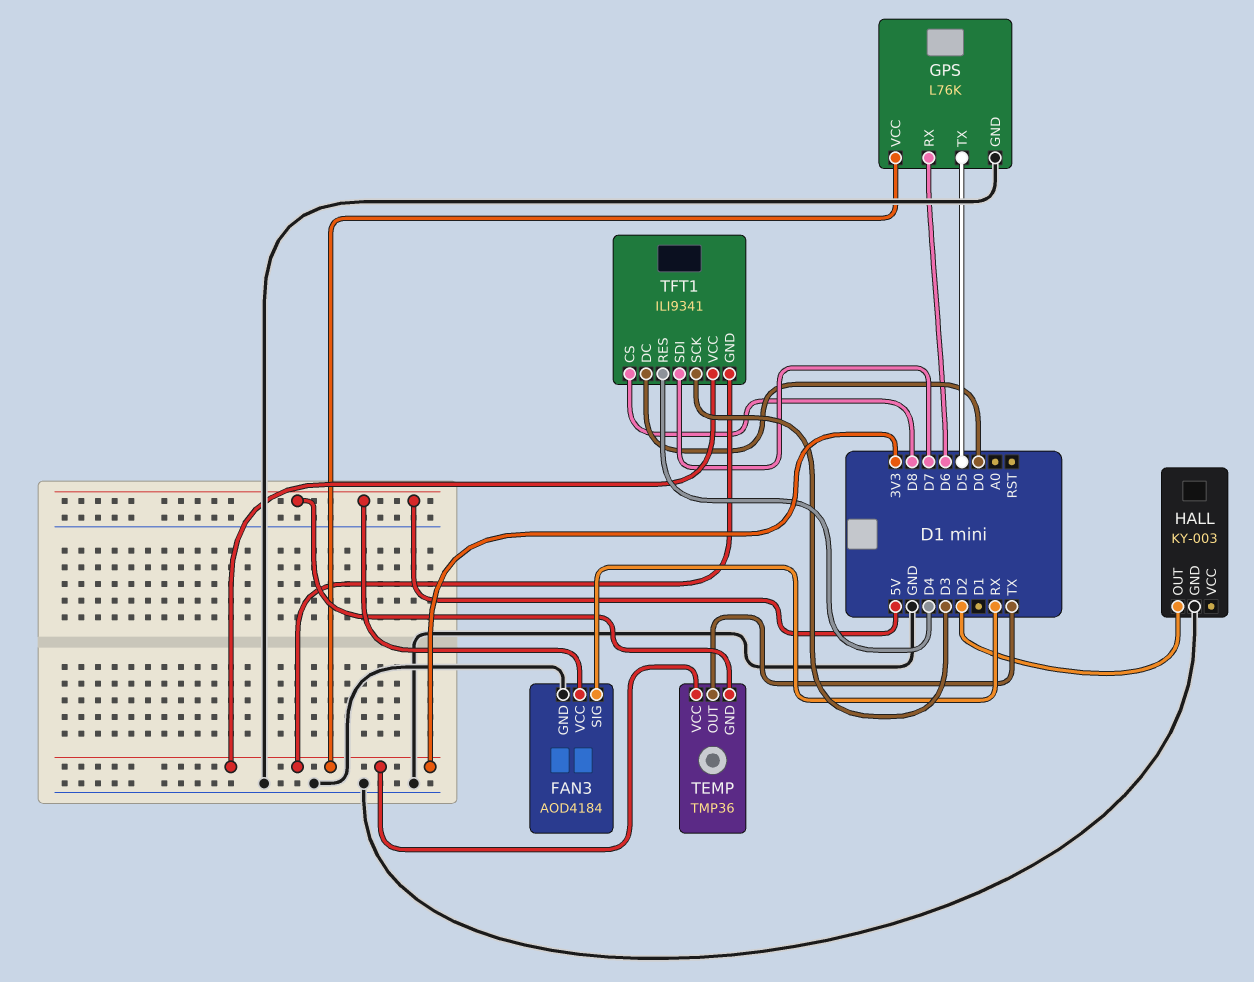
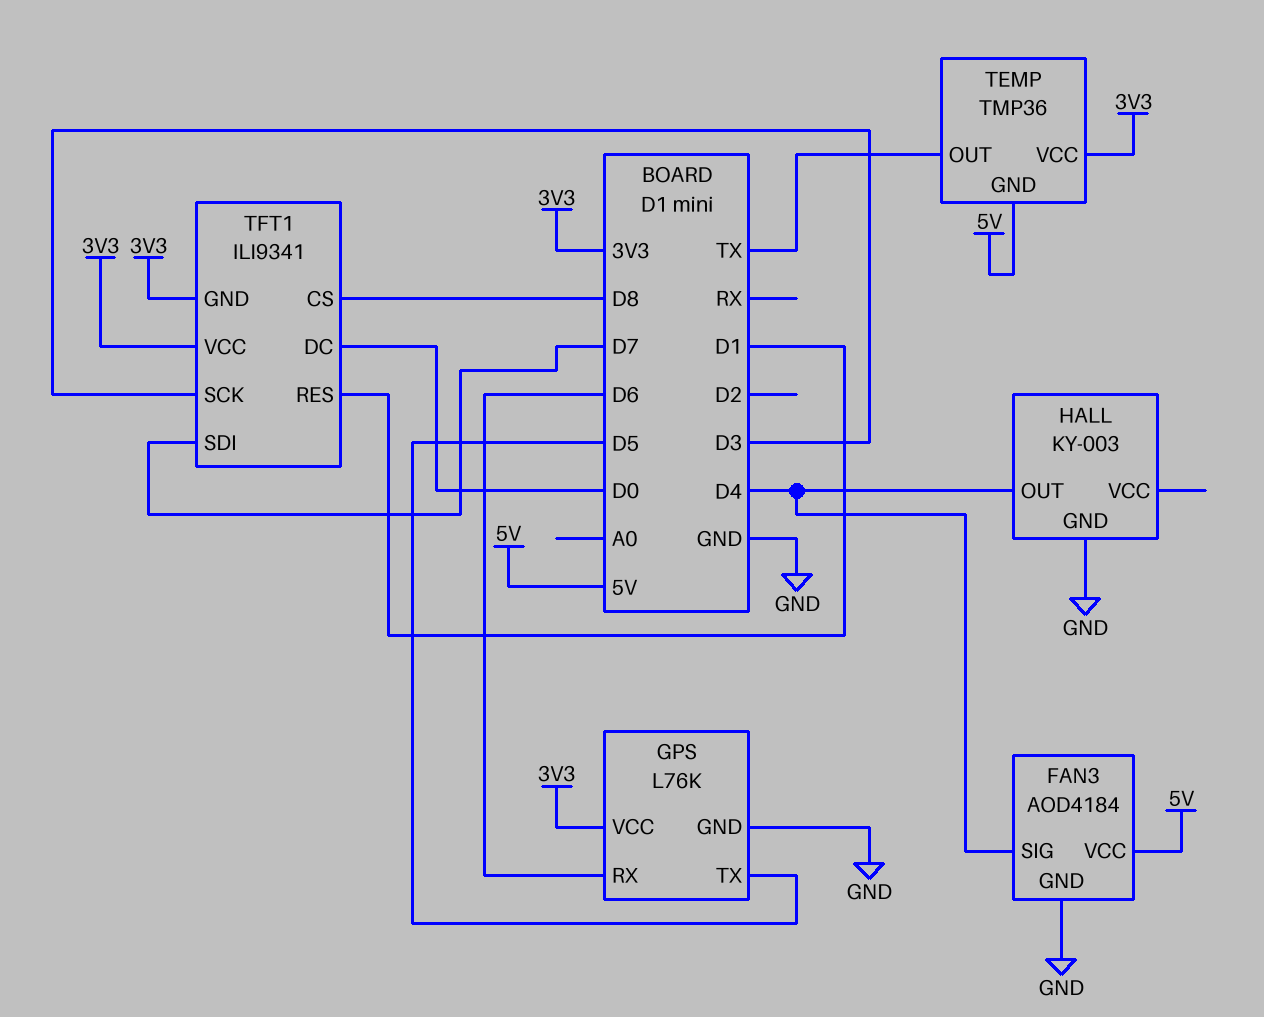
FAN3 pin SIG: RX -> D4
HALL pin OUT: D2 -> D4
TFT1 pin RES: D4 -> D1

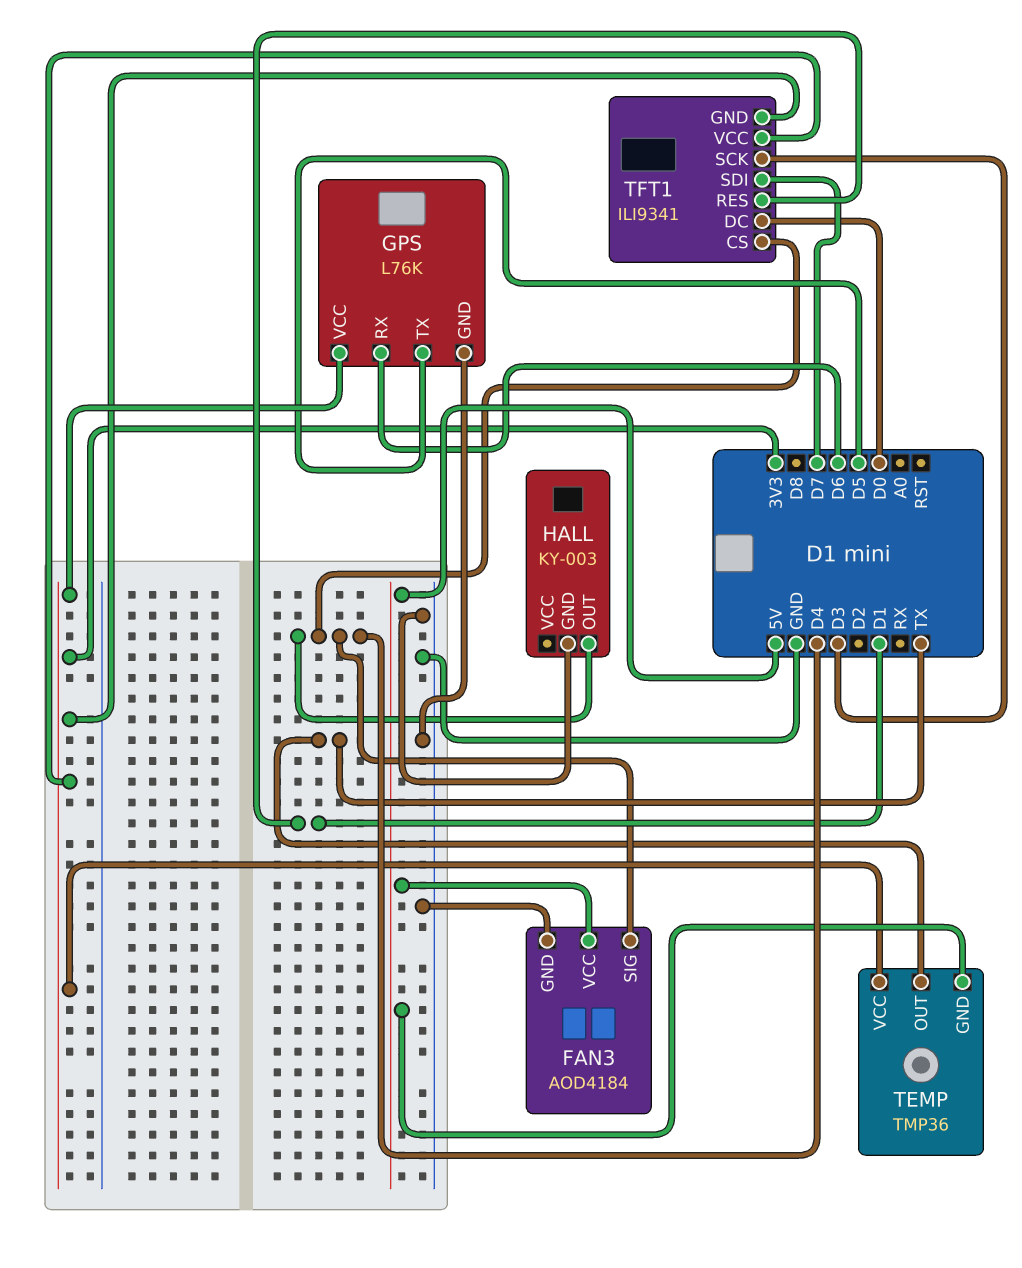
TFT1 pin CS: D8 -> D4

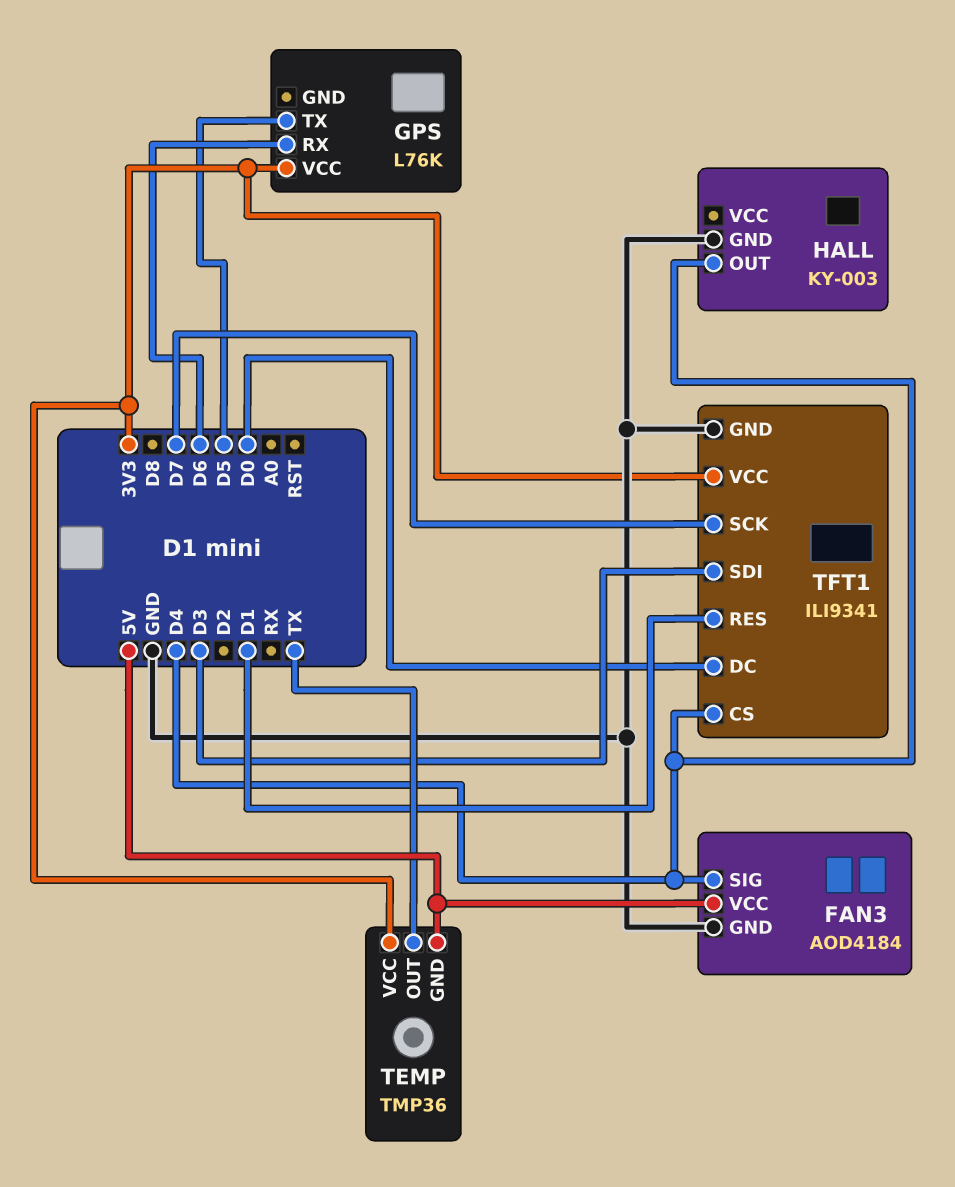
GPS pin GND: GND -> none
TFT1 pin GND: 3V3 -> GND
TFT1 pin SCK: D3 -> D7
TFT1 pin SDI: D7 -> D3

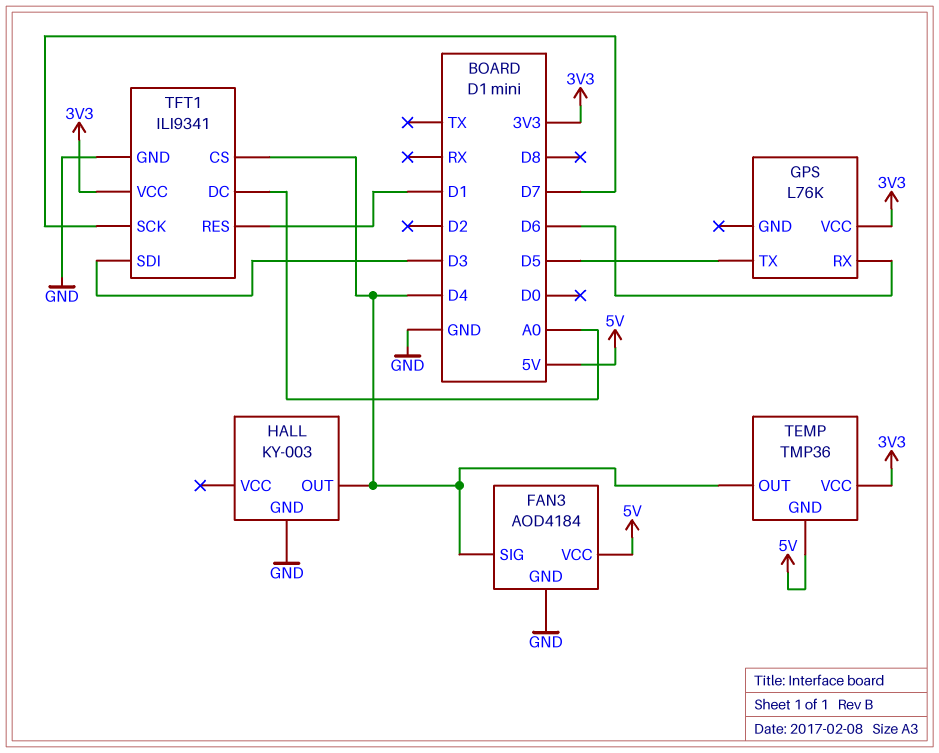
TEMP pin OUT: TX -> D4
TFT1 pin DC: D0 -> A0

